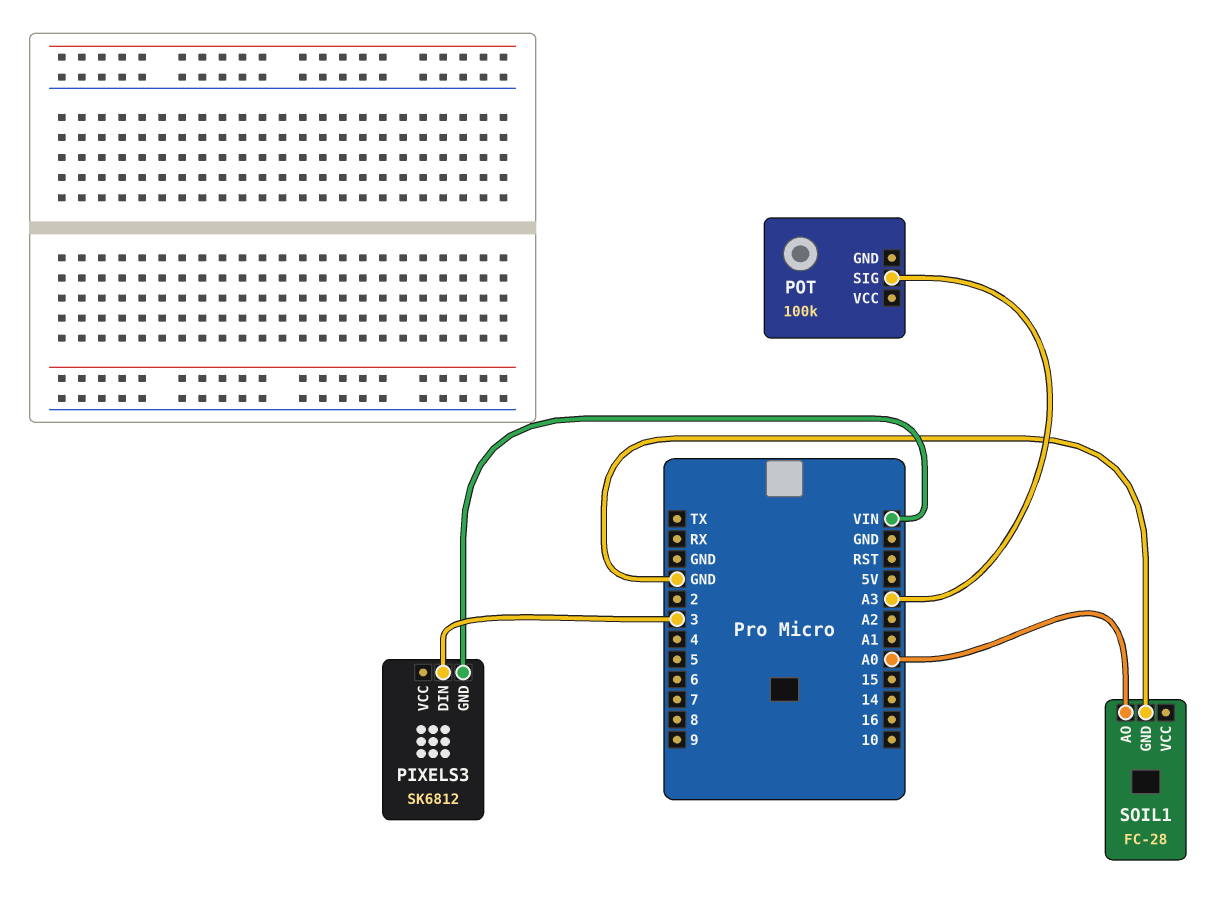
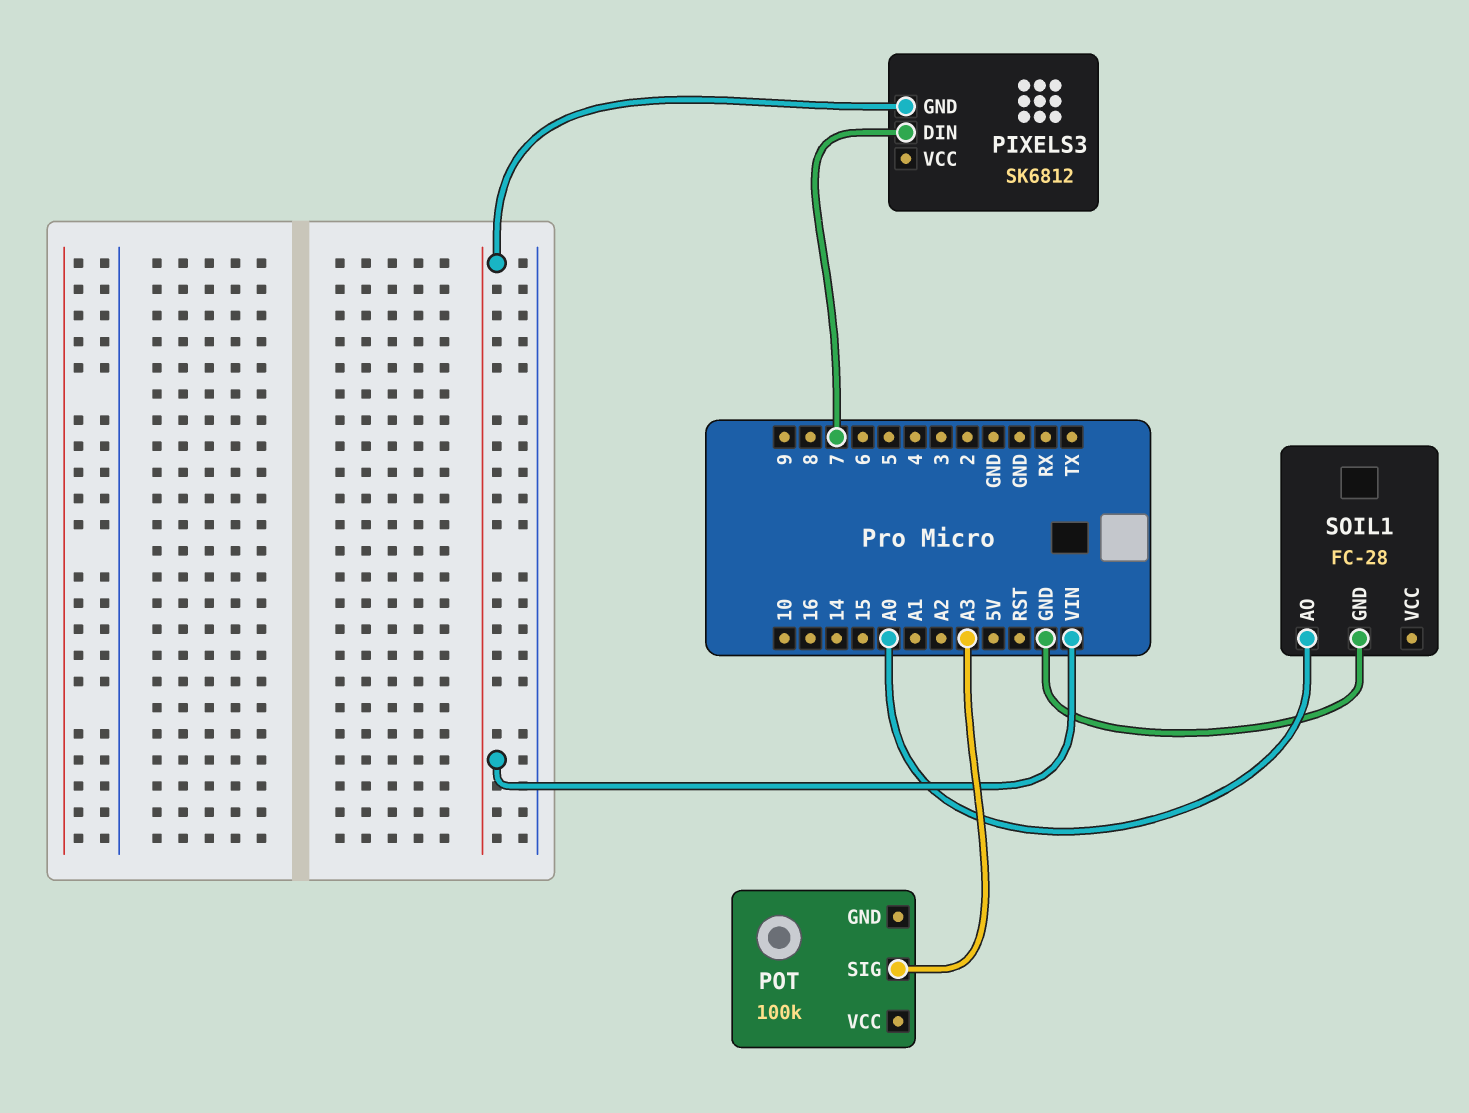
PIXELS3 pin DIN: 3 -> 7

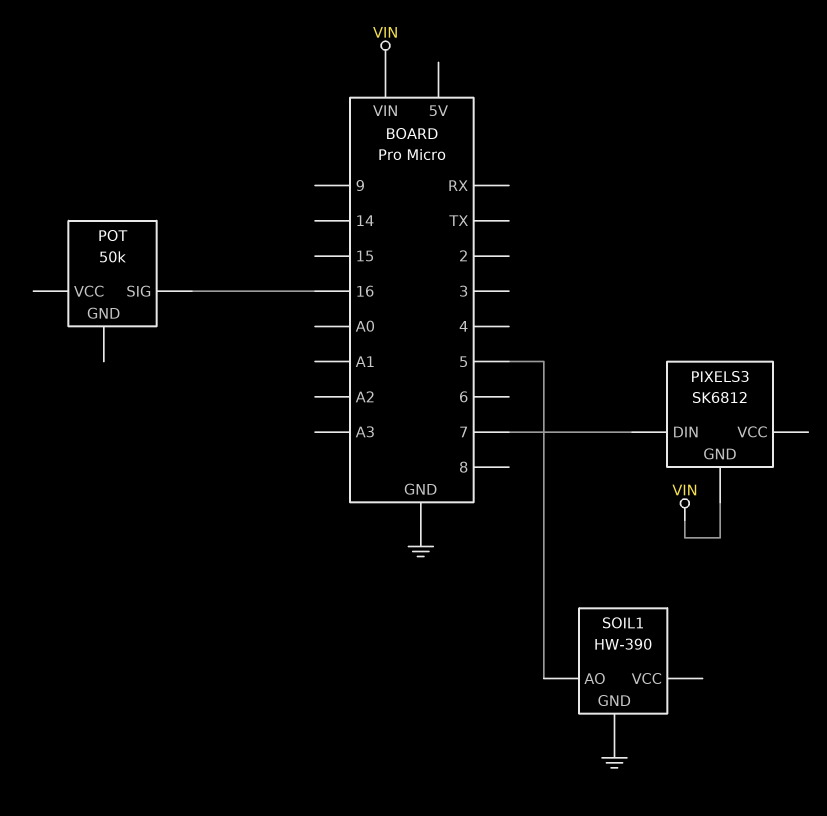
POT: 100k -> 50k
POT pin SIG: A3 -> 16
SOIL1: FC-28 -> HW-390
SOIL1 pin AO: A0 -> 5

